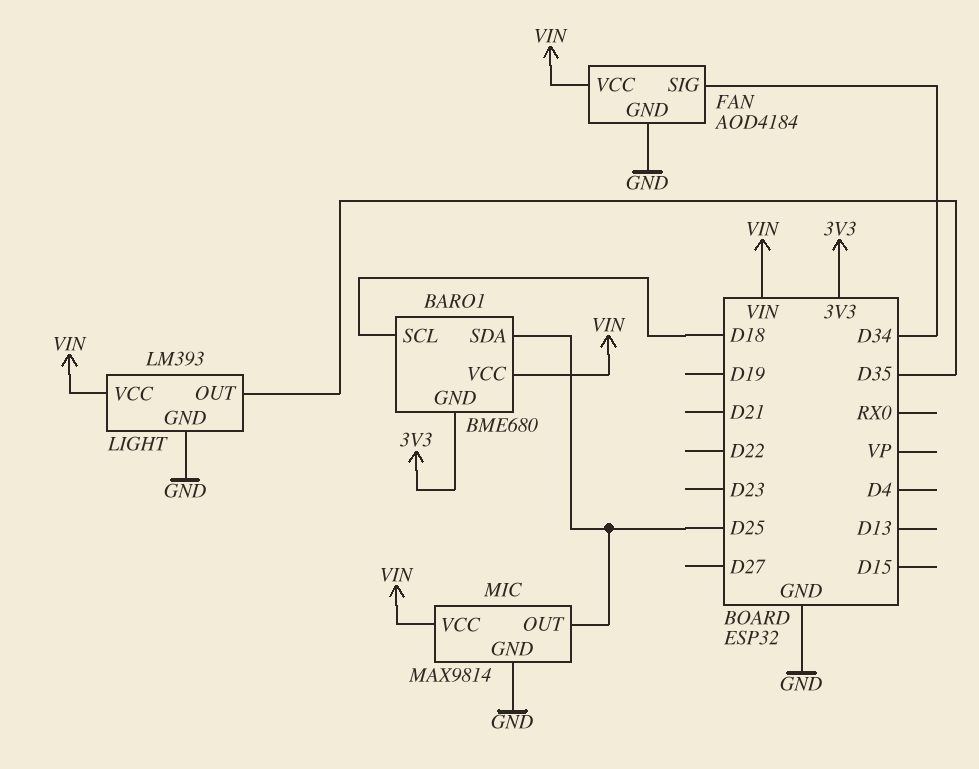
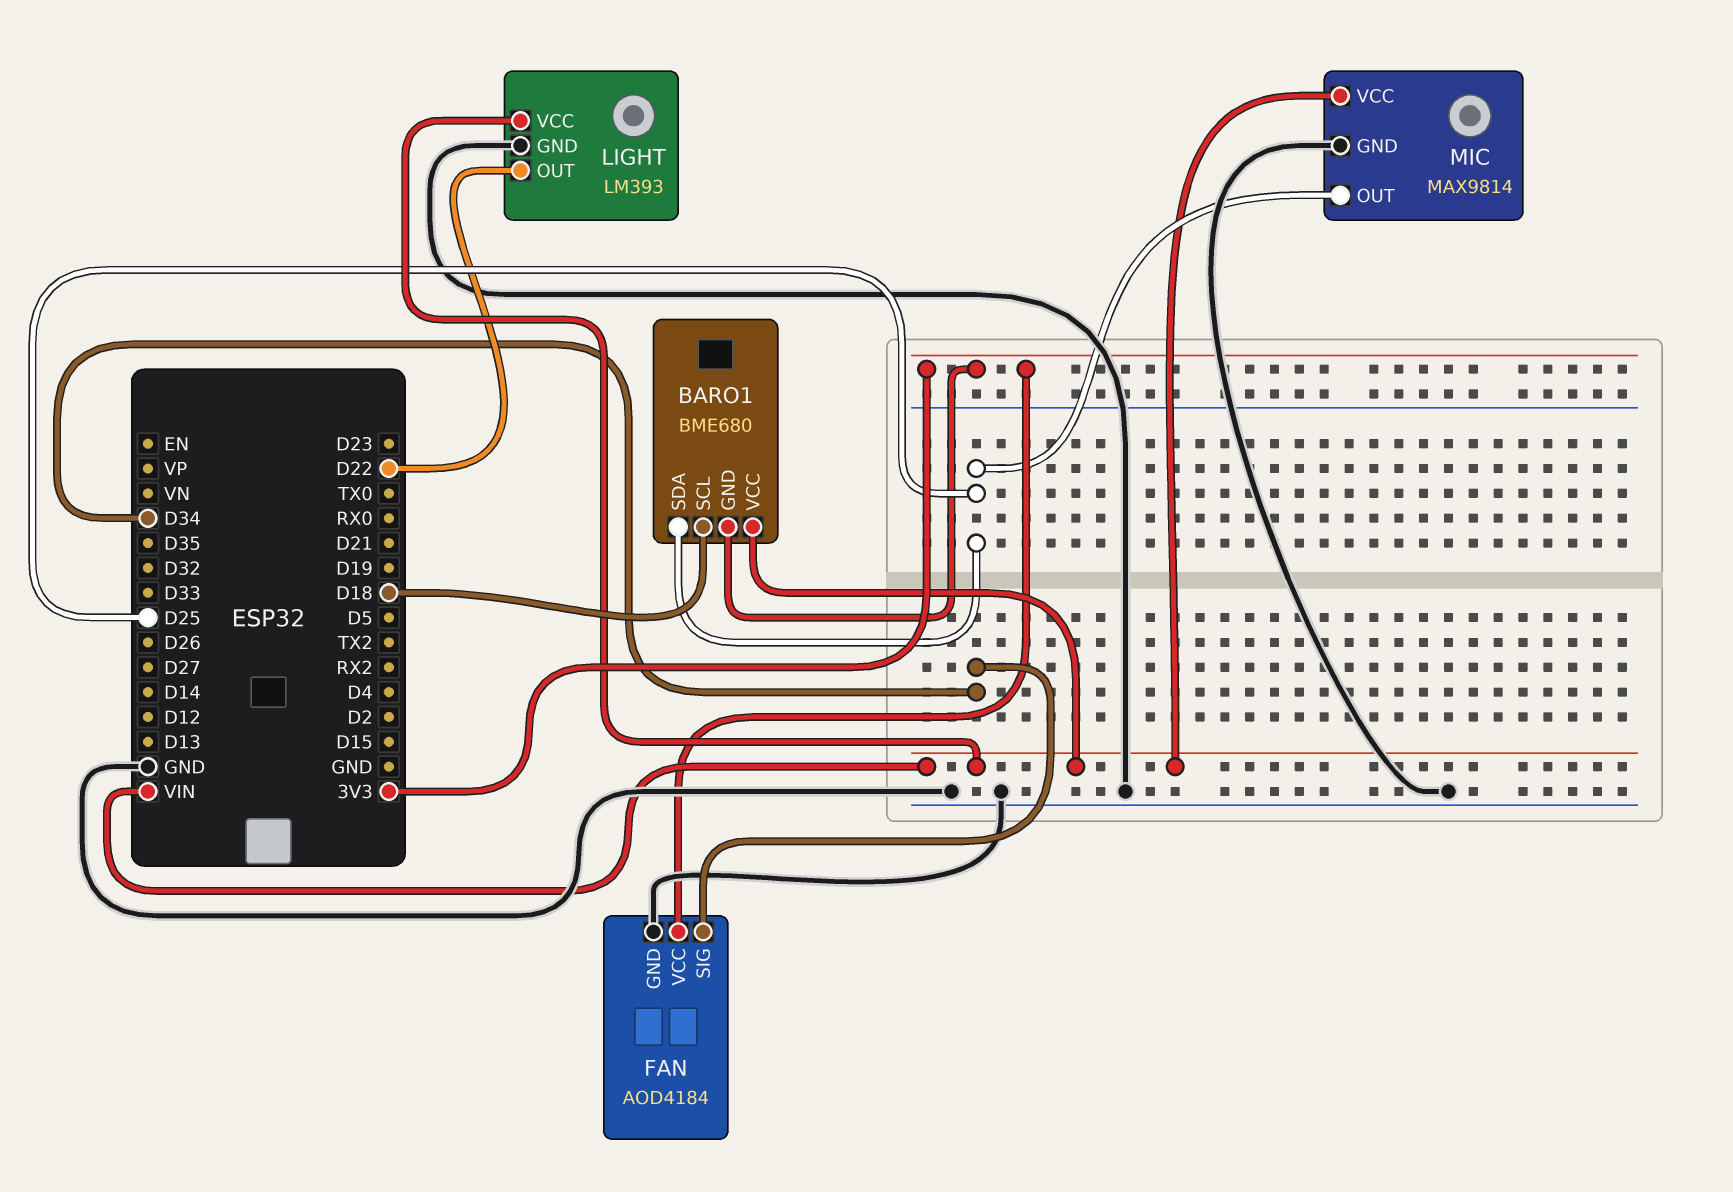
FAN pin VCC: VIN -> 3V3
LIGHT pin OUT: D35 -> D22

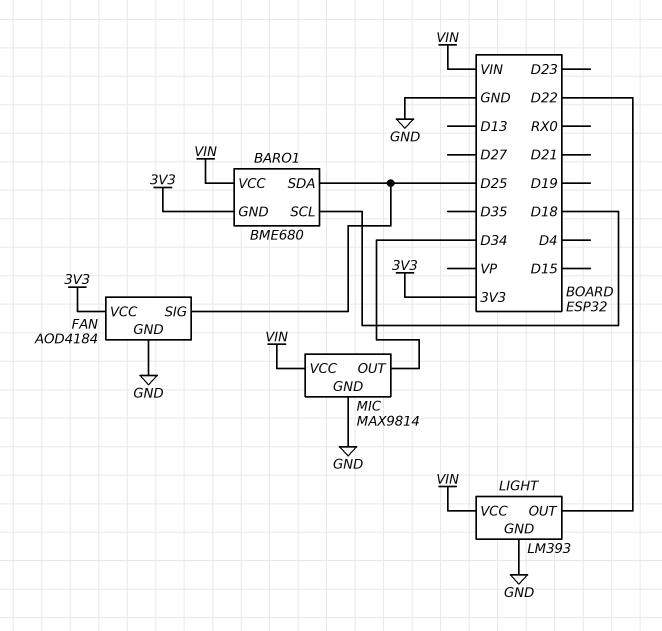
FAN pin SIG: D34 -> D25
MIC pin OUT: D25 -> D34

